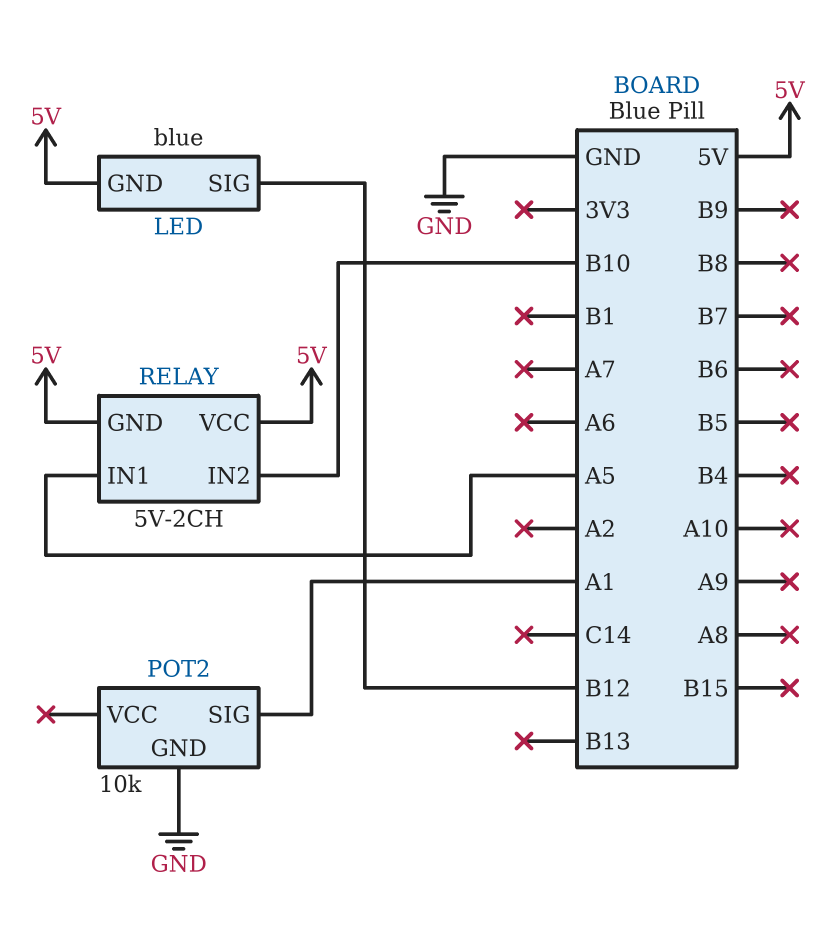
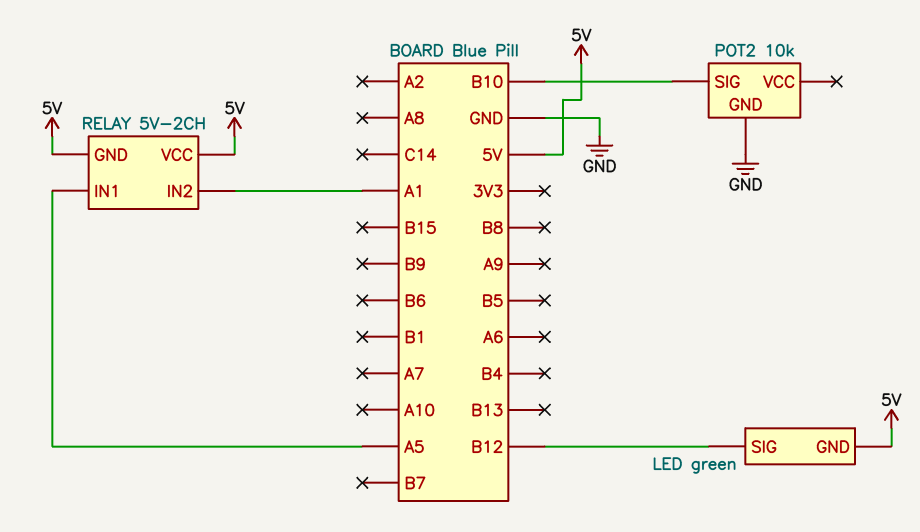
LED: blue -> green
POT2 pin SIG: A1 -> B10
RELAY pin IN2: B10 -> A1

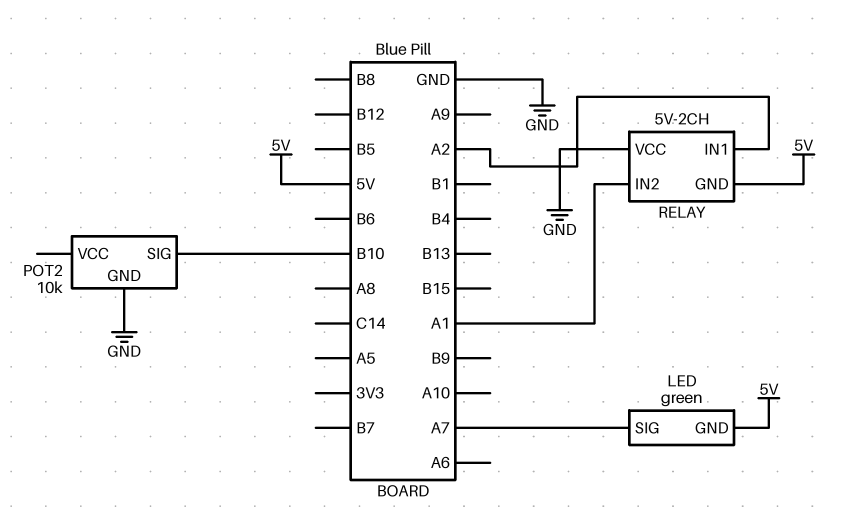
LED pin SIG: B12 -> A7
RELAY pin IN1: A5 -> A2
RELAY pin VCC: 5V -> GND

